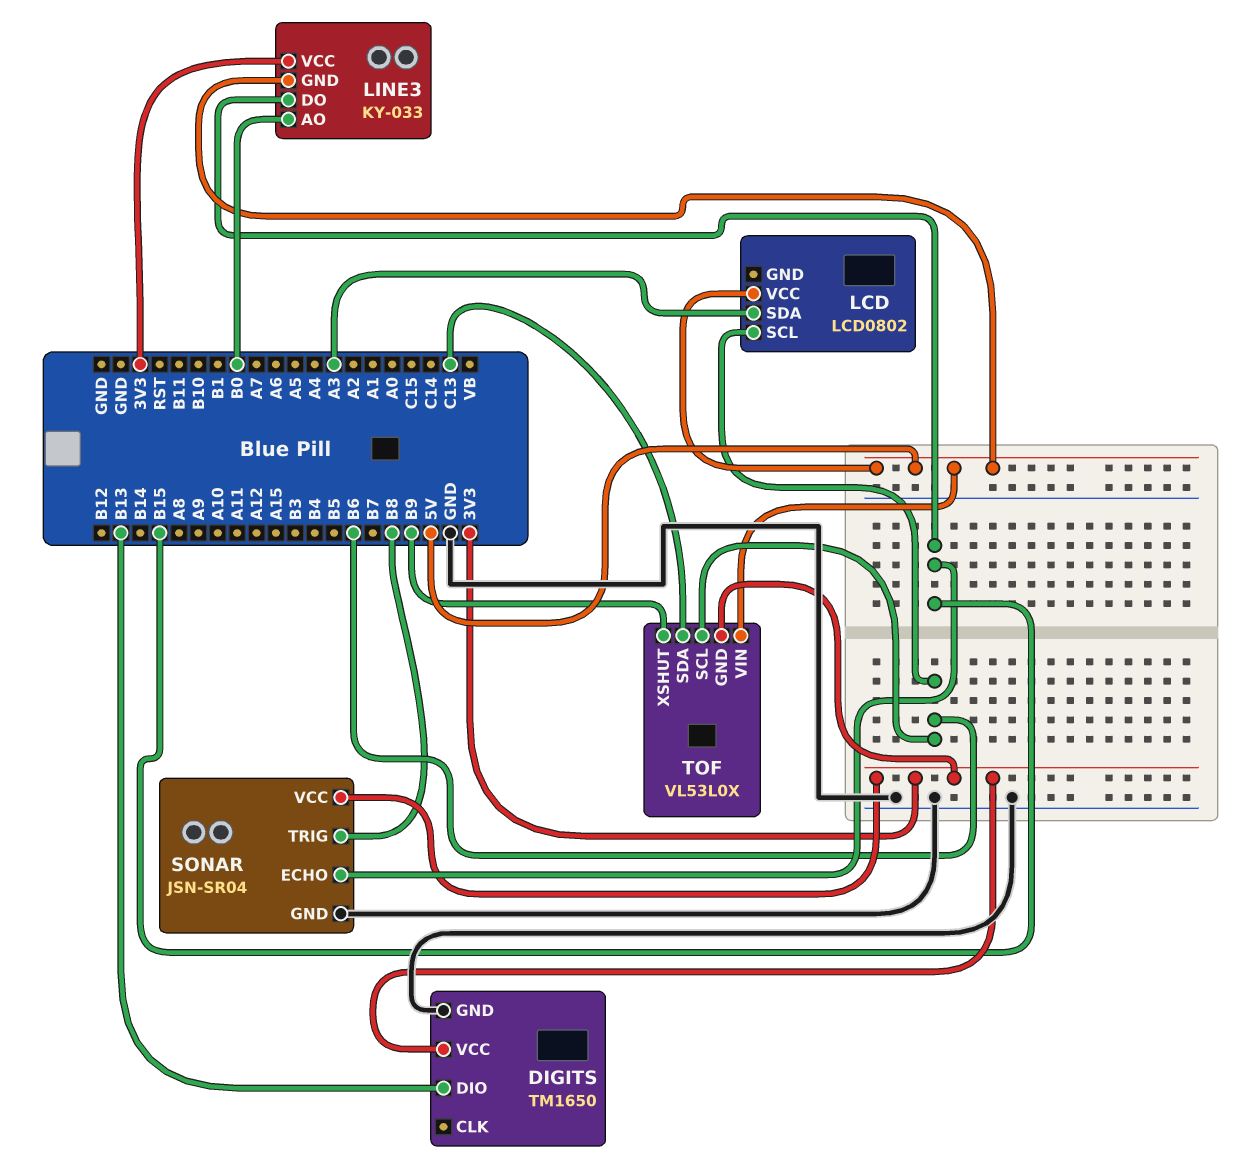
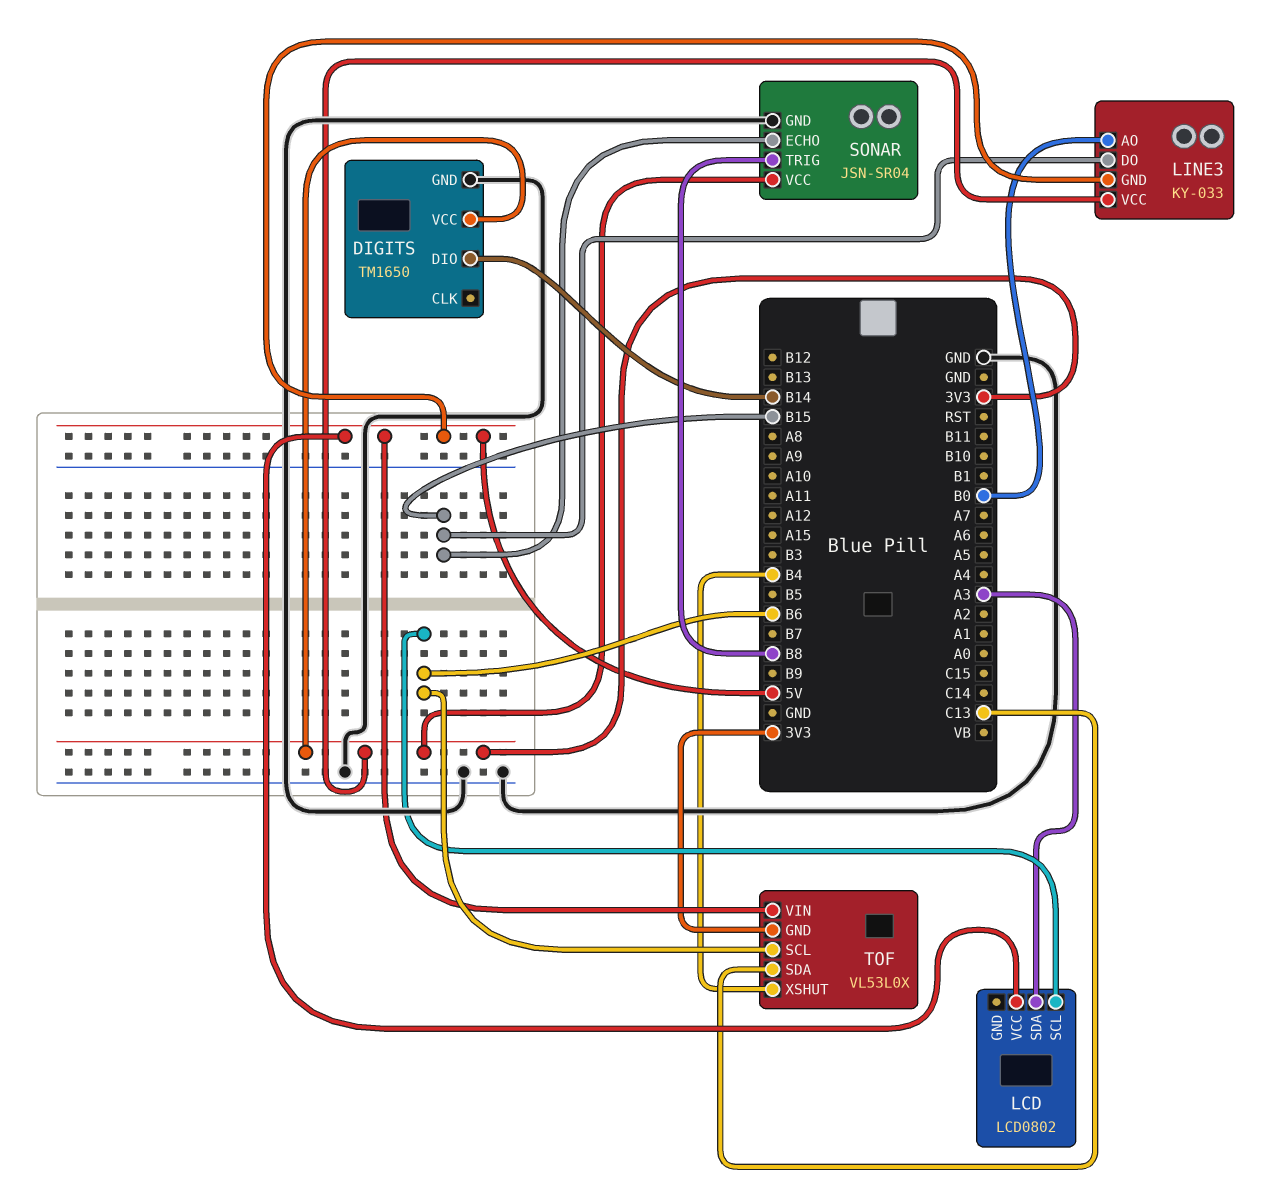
DIGITS pin DIO: B13 -> B14
TOF pin XSHUT: B9 -> B4

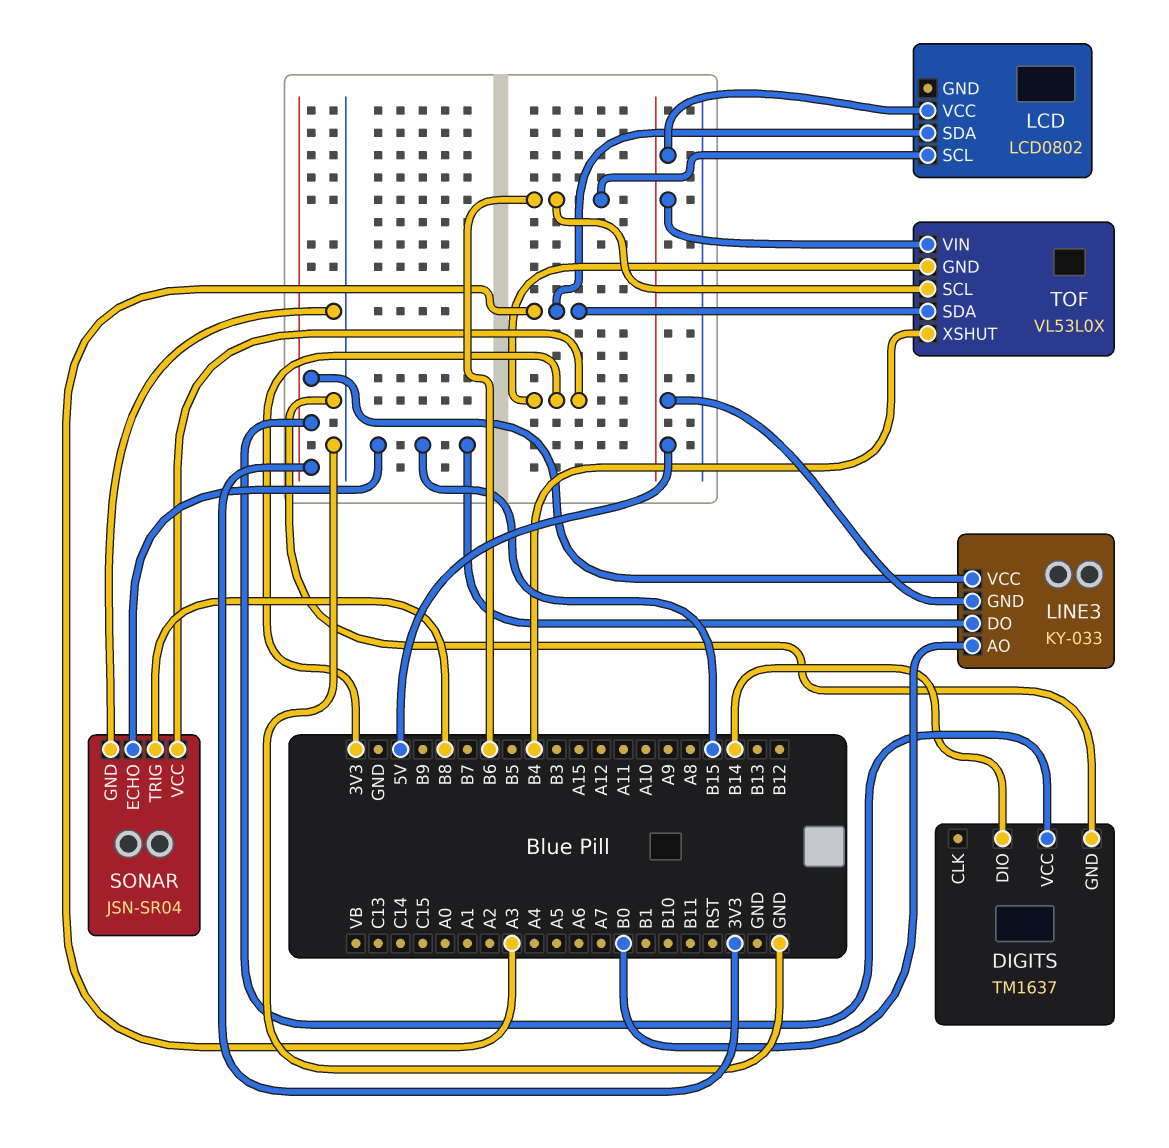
DIGITS: TM1650 -> TM1637
TOF pin SDA: C13 -> A3

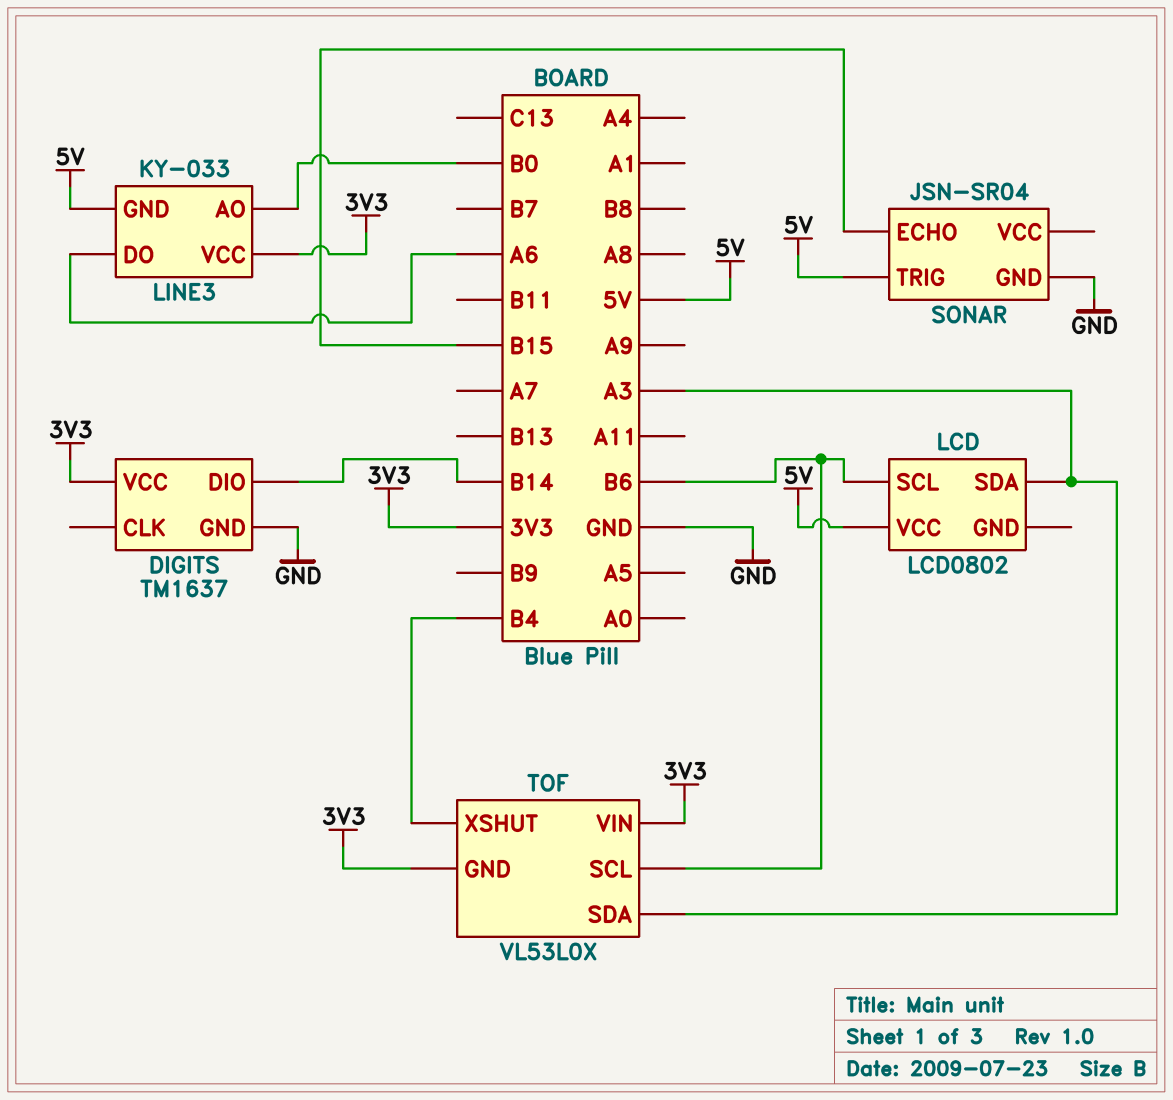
LINE3 pin DO: B15 -> A6
SONAR pin TRIG: B8 -> 5V
SONAR pin VCC: 3V3 -> none
TOF pin VIN: 5V -> 3V3

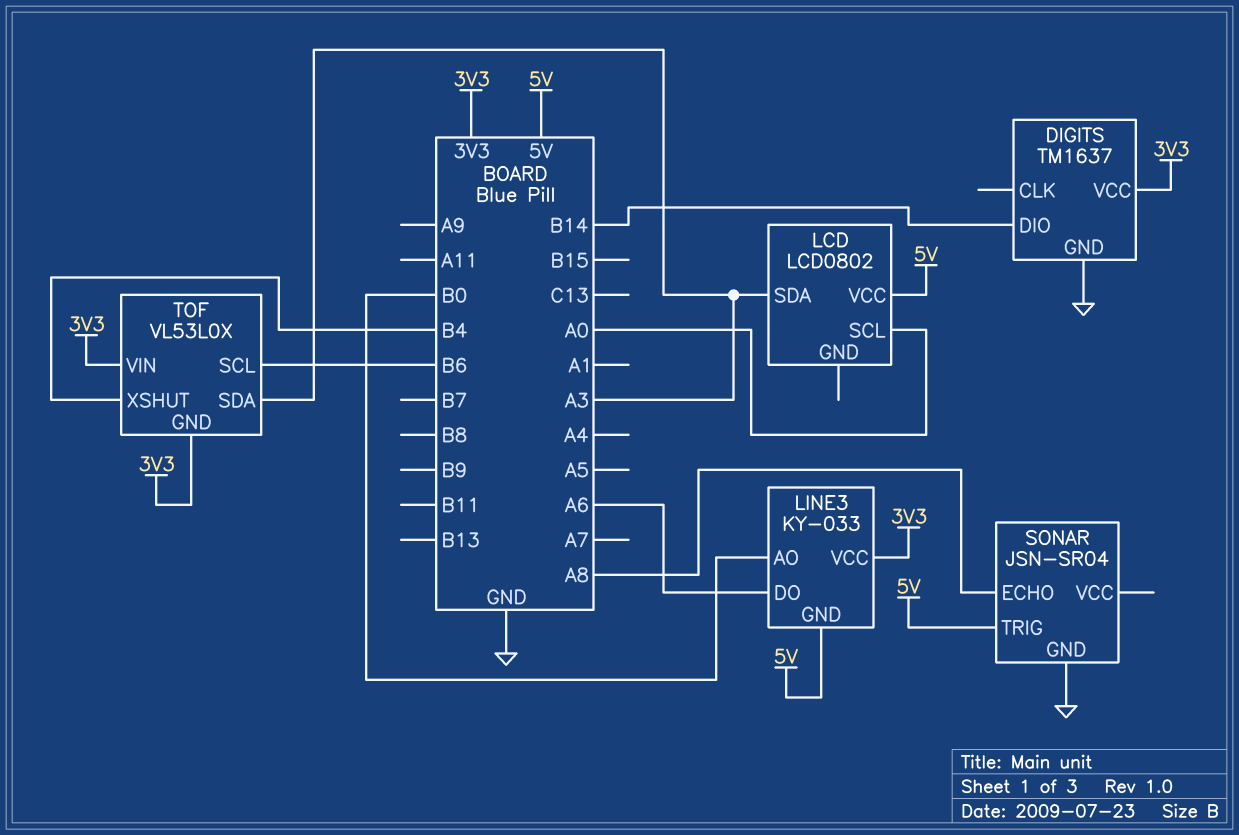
LCD pin SCL: B6 -> A0
SONAR pin ECHO: B15 -> A8

